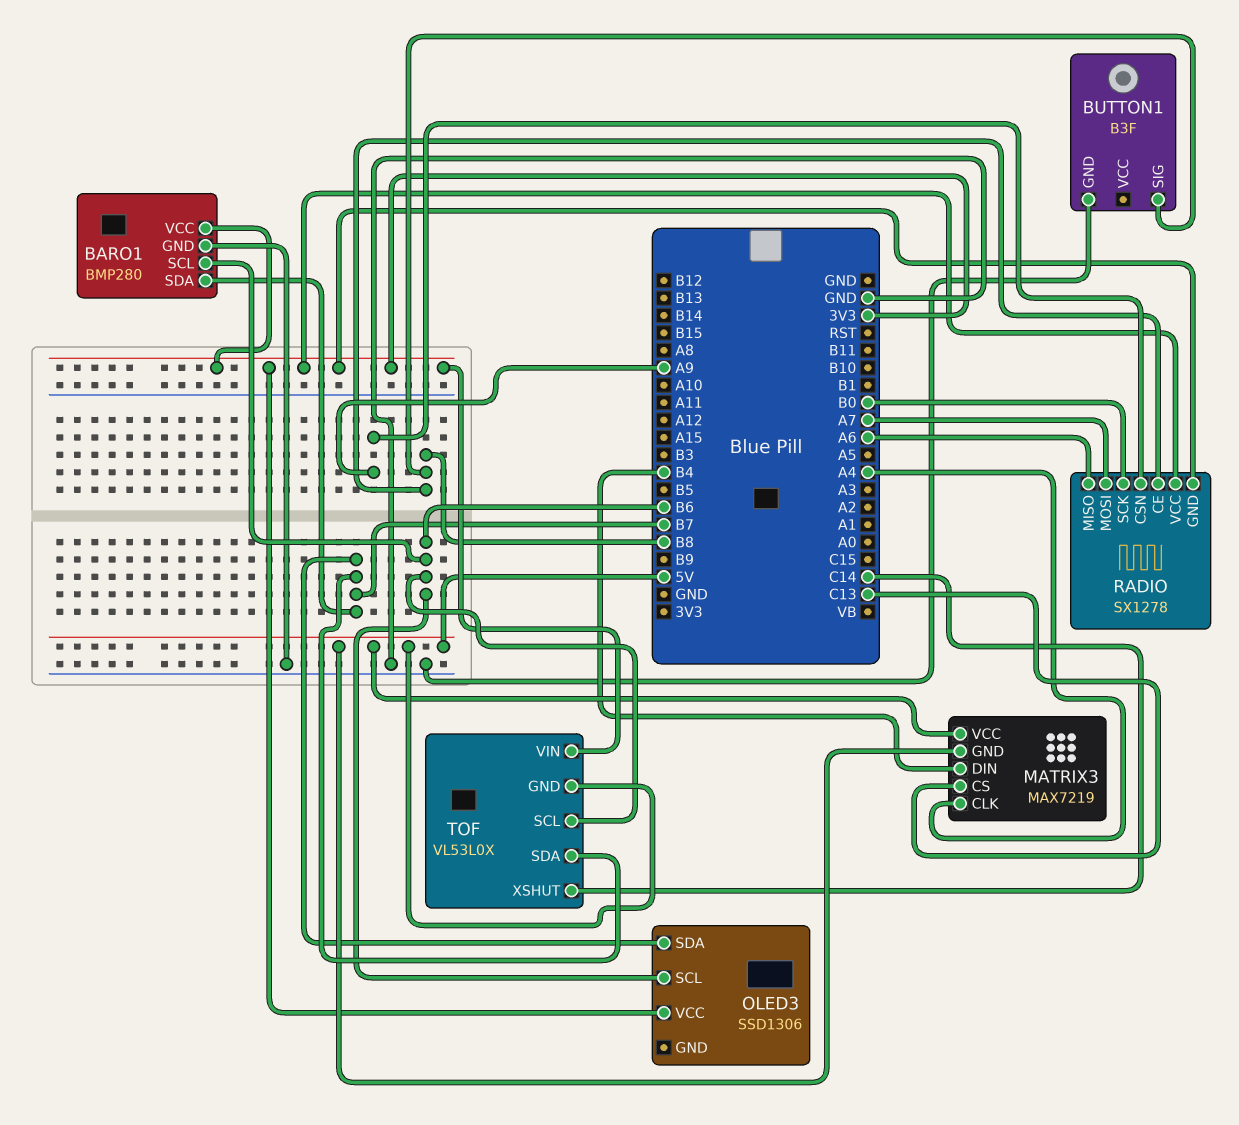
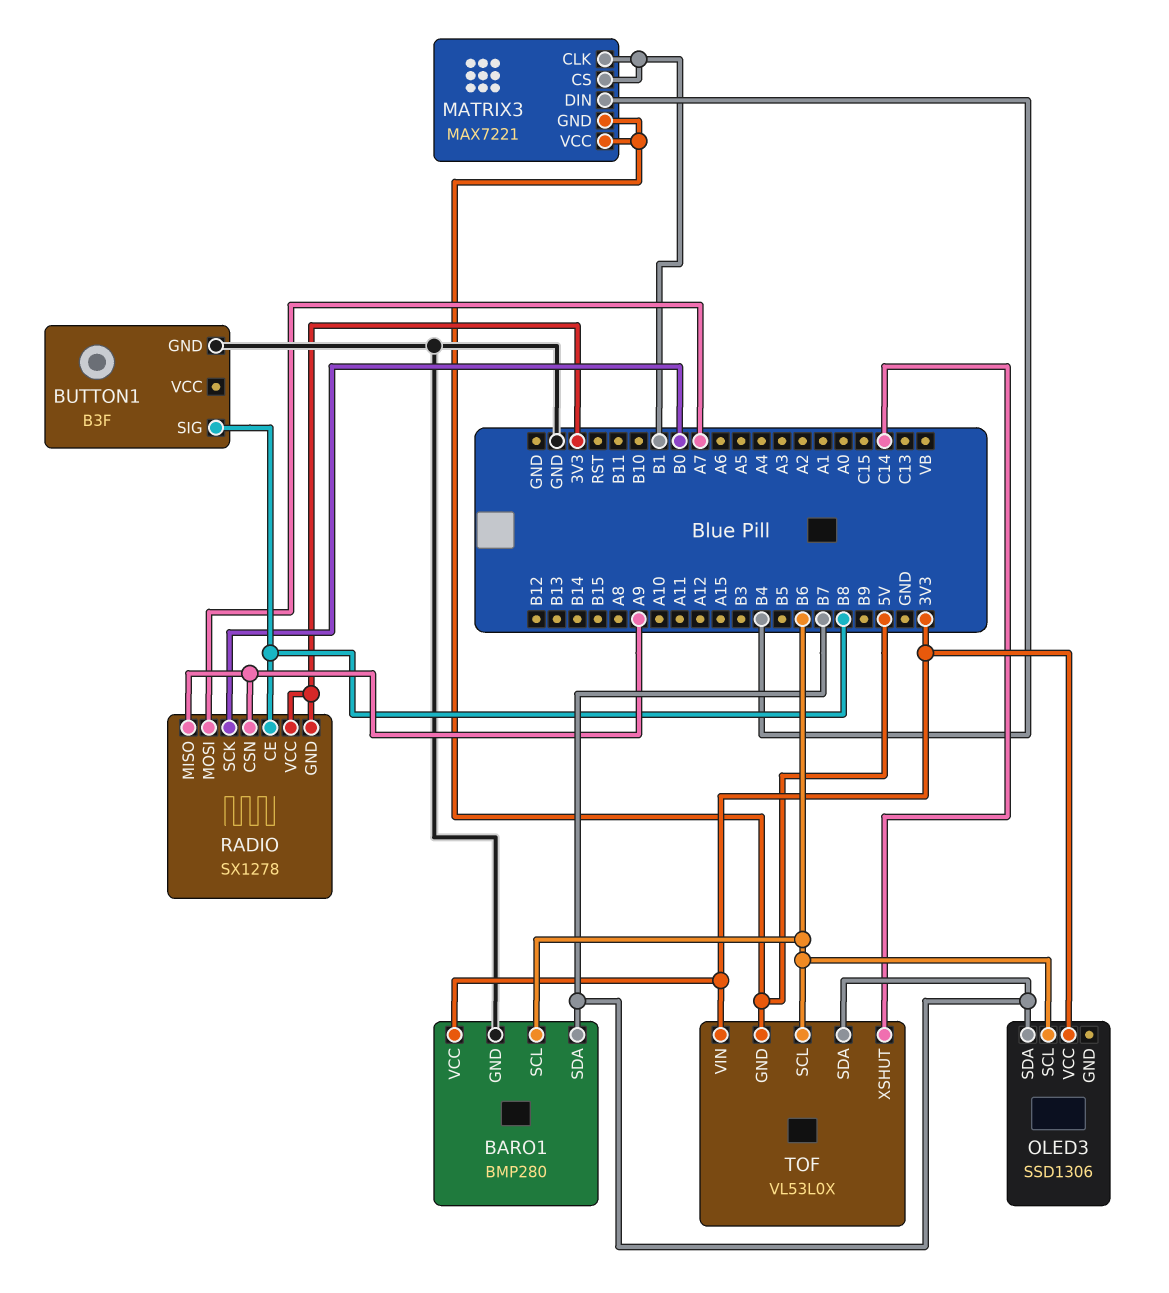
MATRIX3: MAX7219 -> MAX7221
MATRIX3 pin CLK: A4 -> B1
MATRIX3 pin CS: C13 -> B1
RADIO pin MISO: A6 -> A9

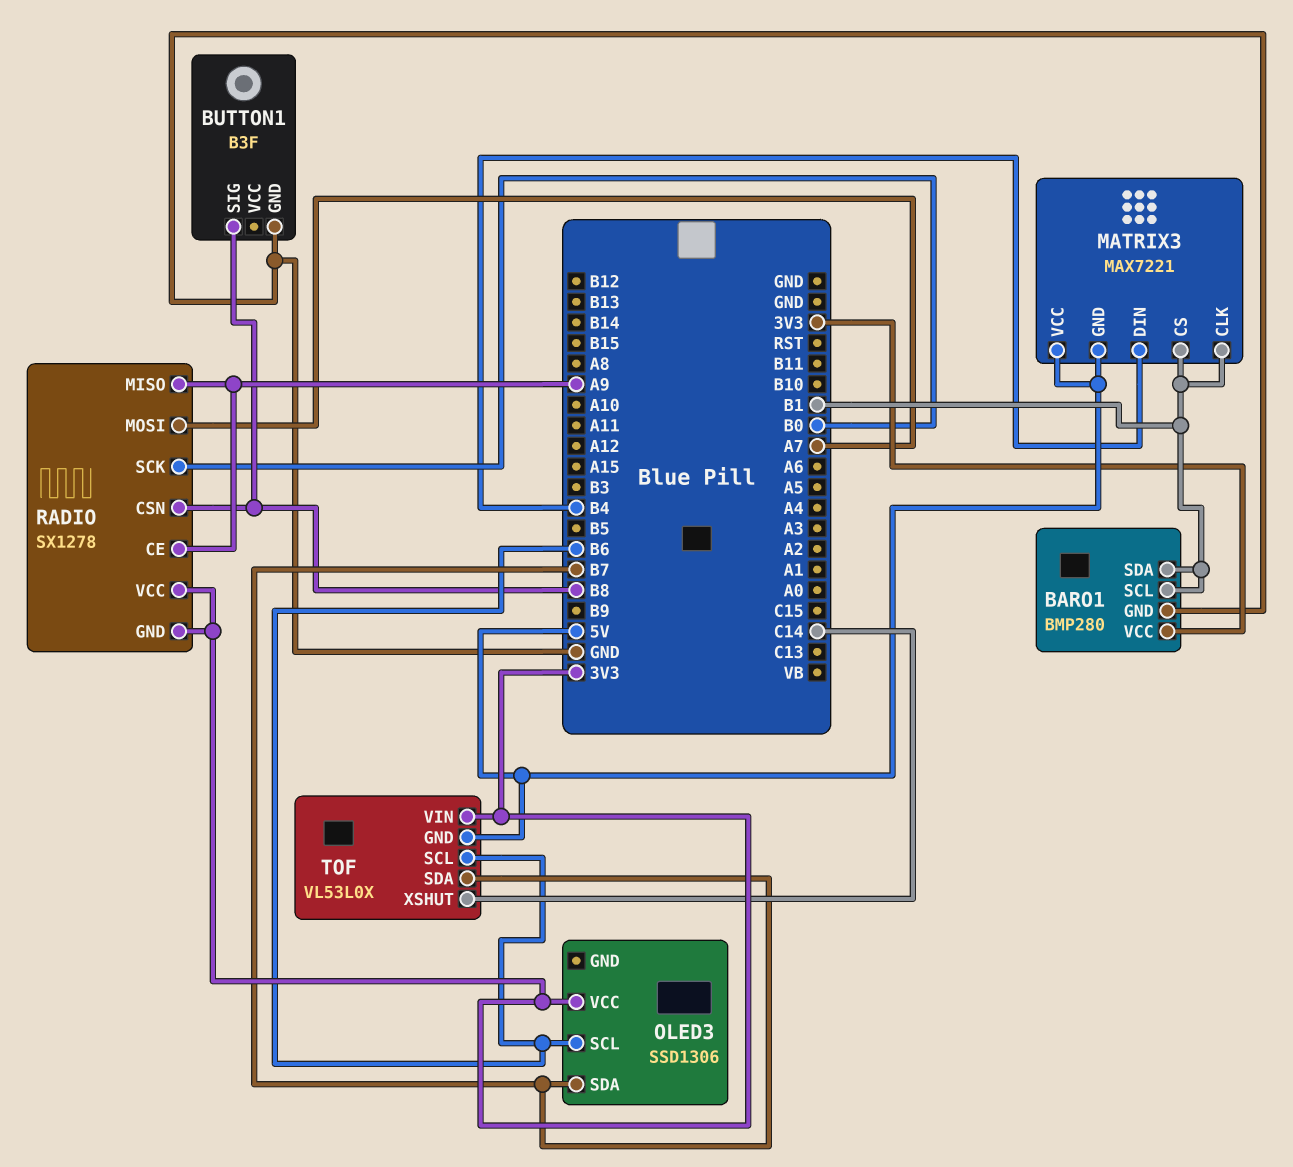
BARO1 pin SCL: B6 -> B1
BARO1 pin SDA: B7 -> B1
RADIO pin CE: B8 -> A9
RADIO pin CSN: A9 -> B8

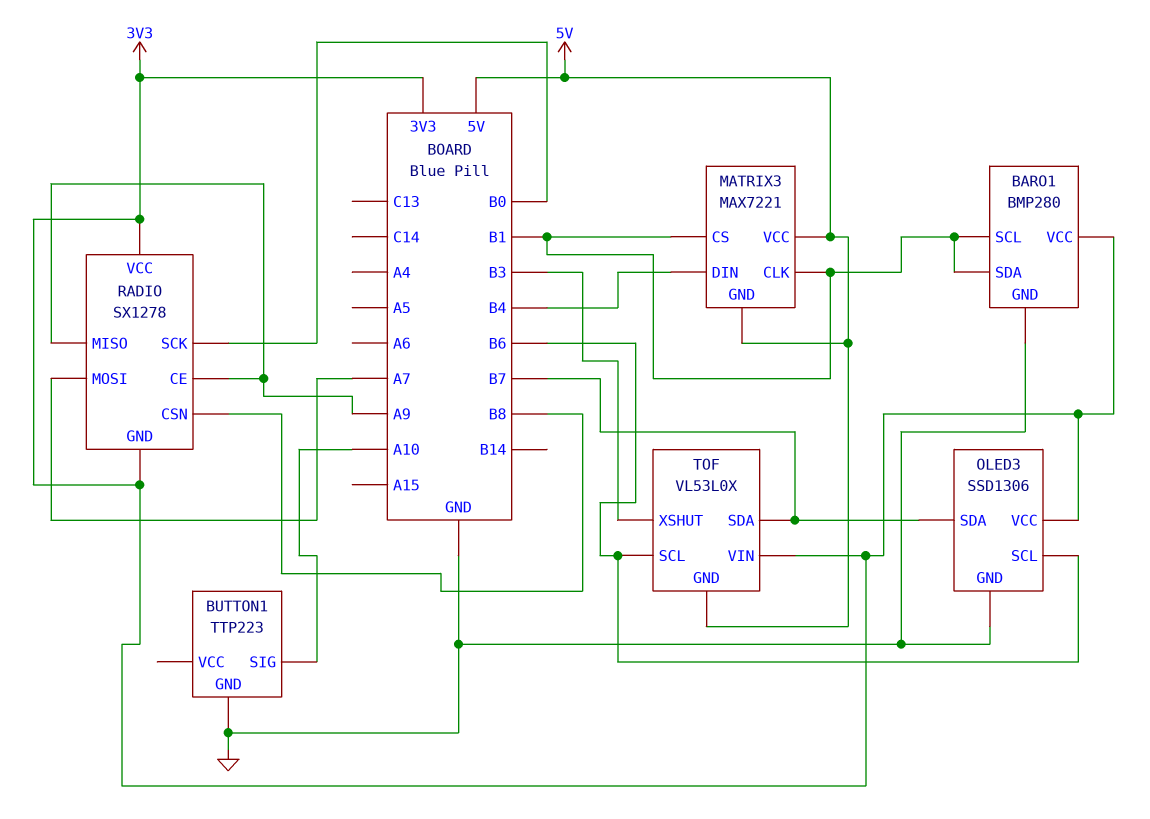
BUTTON1: B3F -> TTP223
BUTTON1 pin SIG: B8 -> A10
OLED3 pin GND: none -> GND
TOF pin XSHUT: C14 -> B3

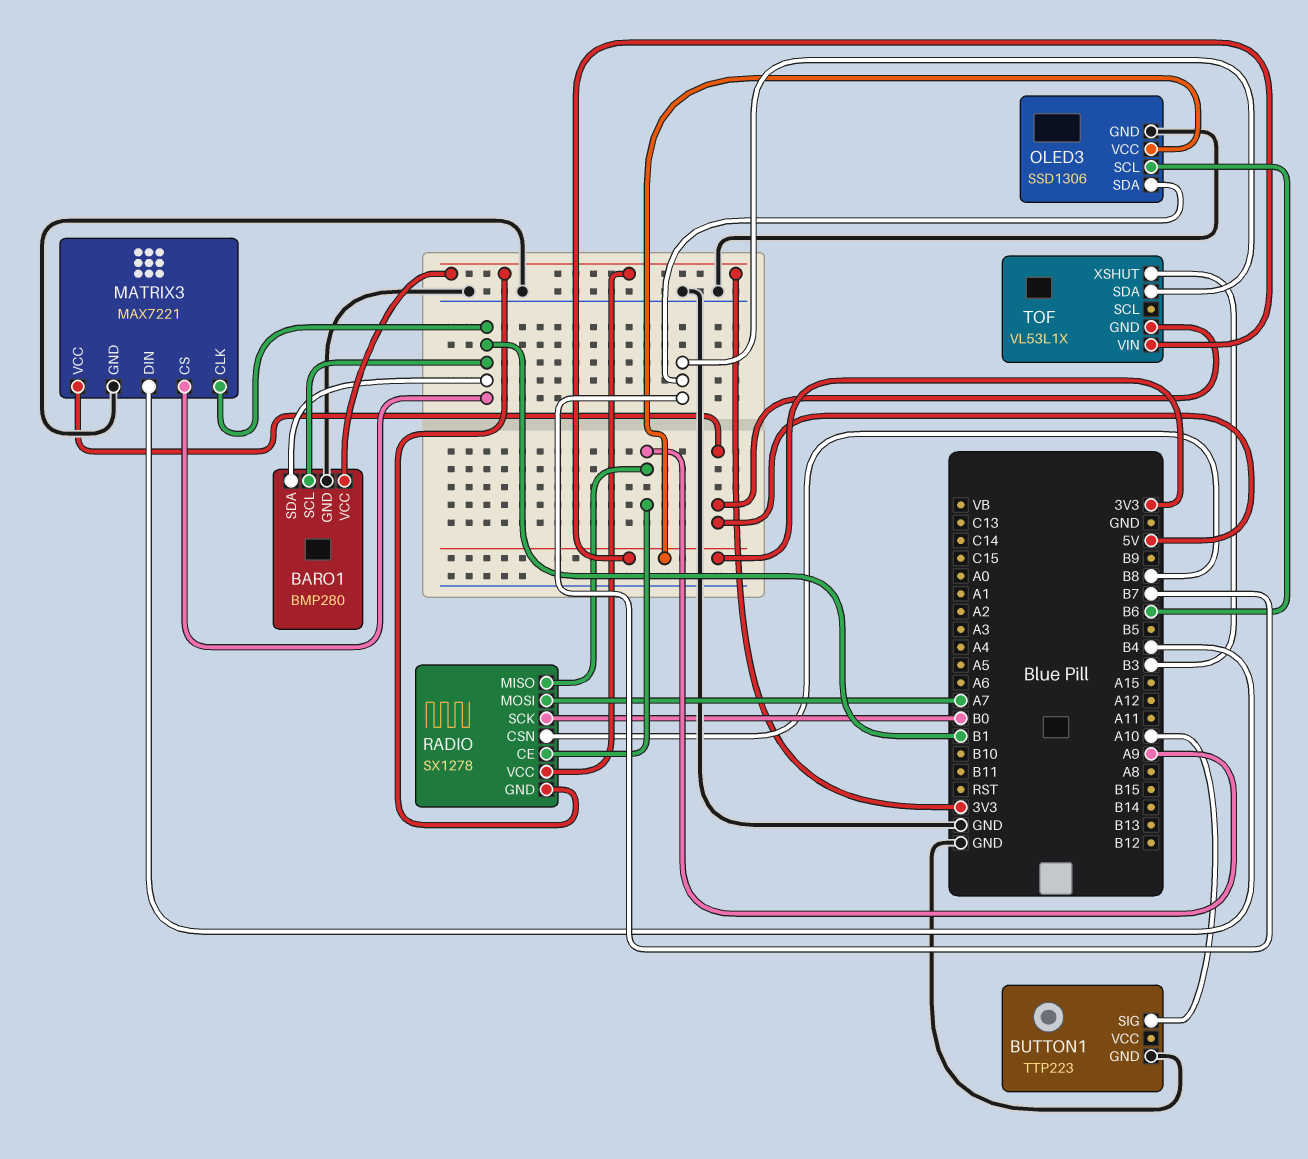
MATRIX3 pin GND: 5V -> GND
TOF: VL53L0X -> VL53L1X
TOF pin SCL: B6 -> none

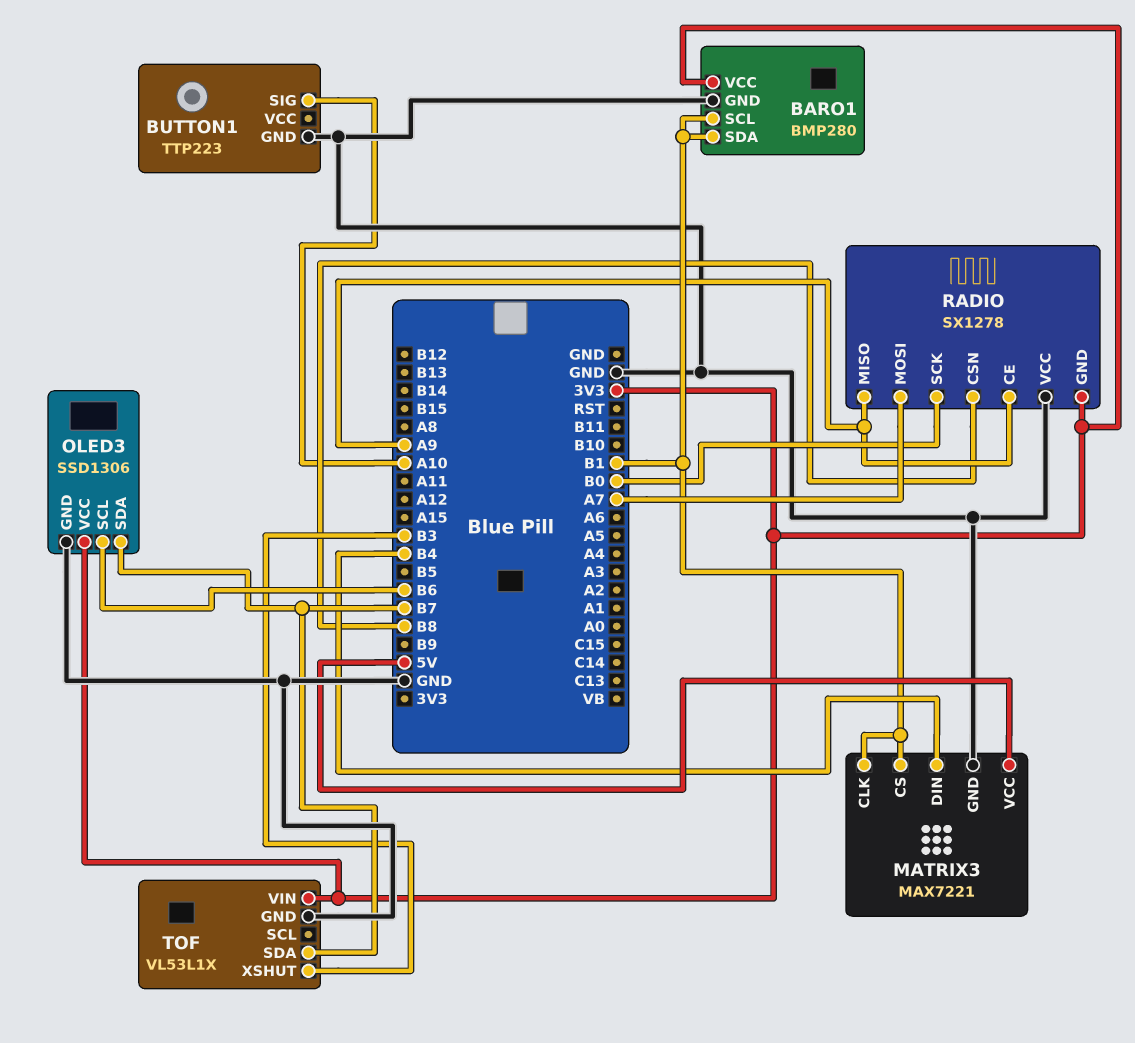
RADIO pin VCC: 3V3 -> GND
TOF pin GND: 5V -> GND

